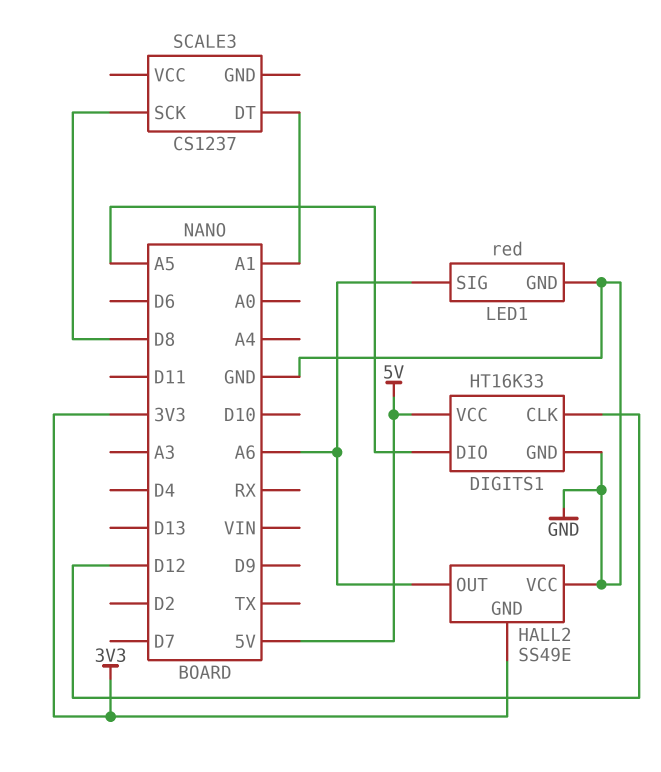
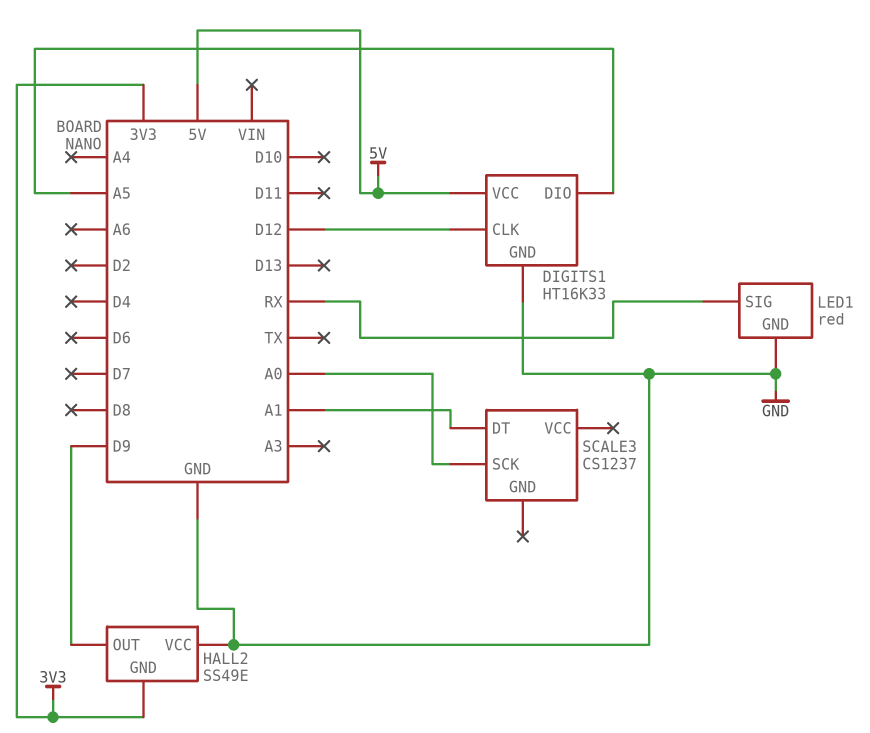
HALL2 pin OUT: A6 -> D9
LED1 pin SIG: A6 -> RX
SCALE3 pin SCK: D8 -> A0

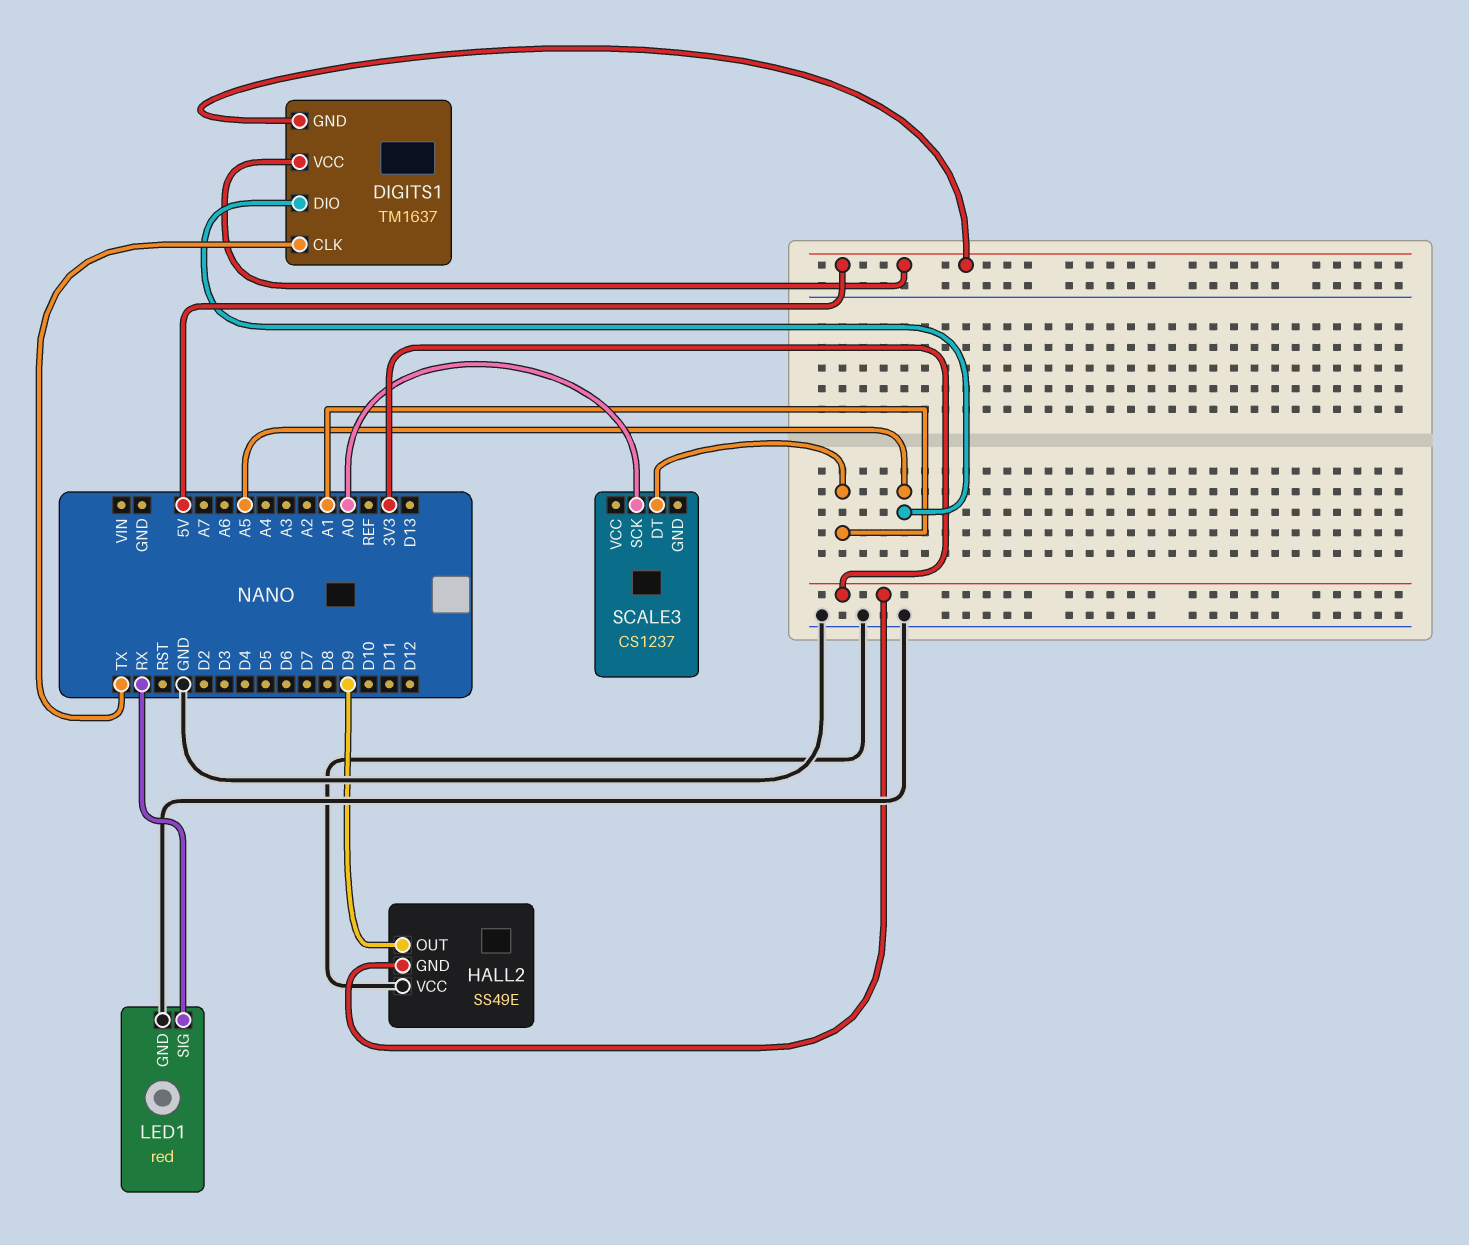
DIGITS1: HT16K33 -> TM1637
DIGITS1 pin CLK: D12 -> TX
DIGITS1 pin GND: GND -> 5V

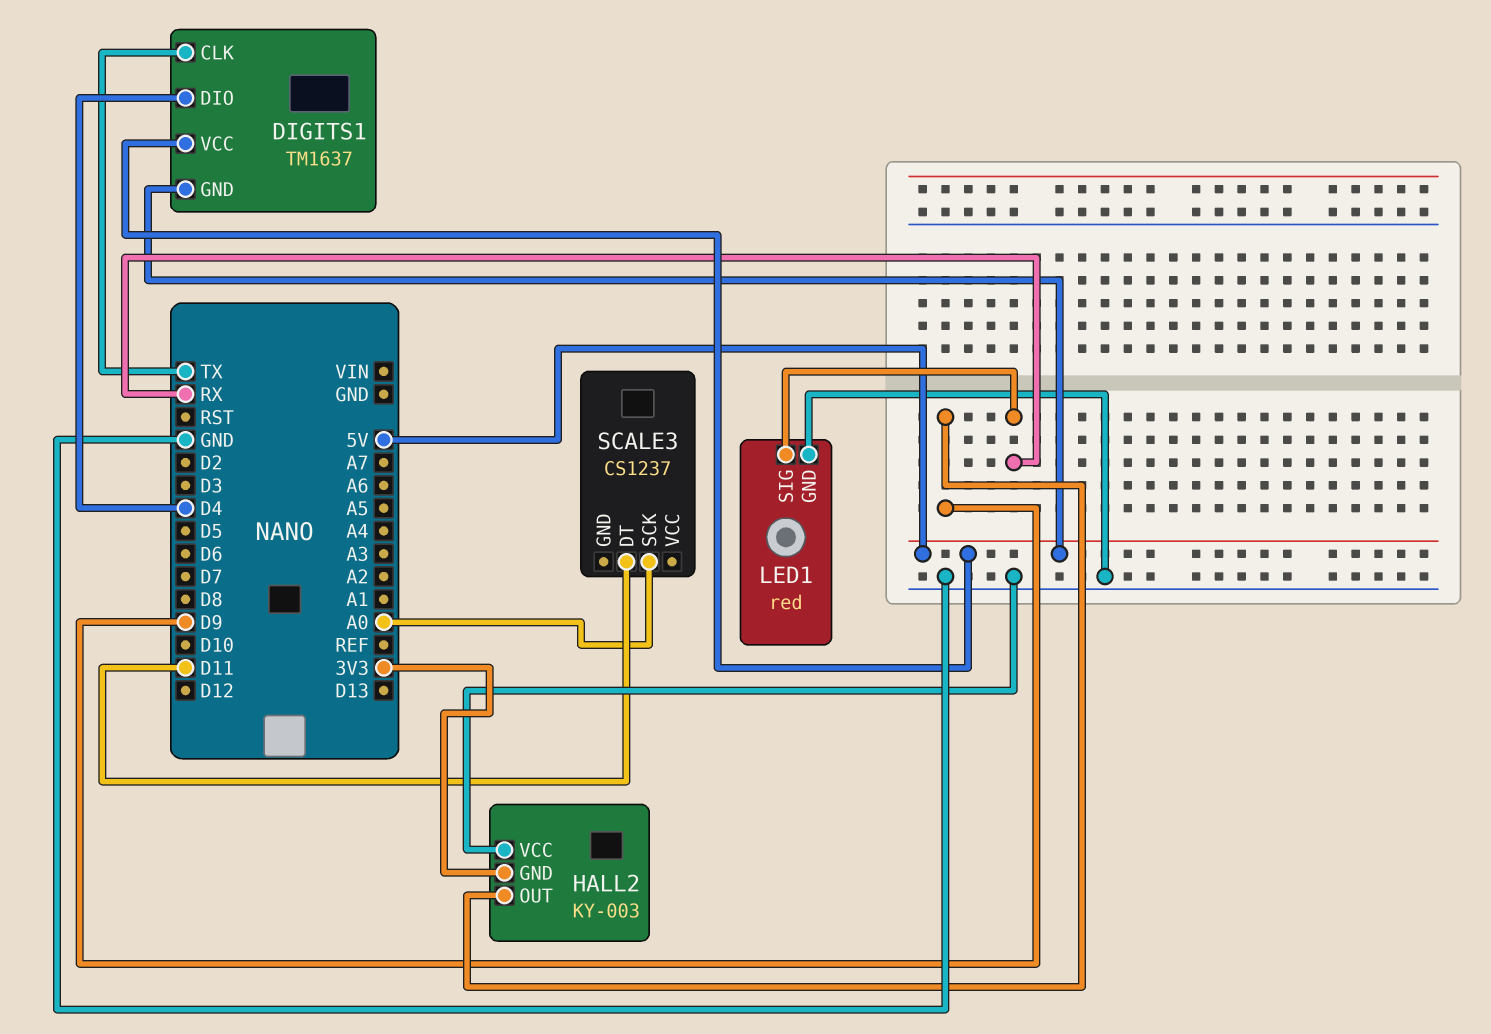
DIGITS1 pin DIO: A5 -> D4
HALL2: SS49E -> KY-003
SCALE3 pin DT: A1 -> D11

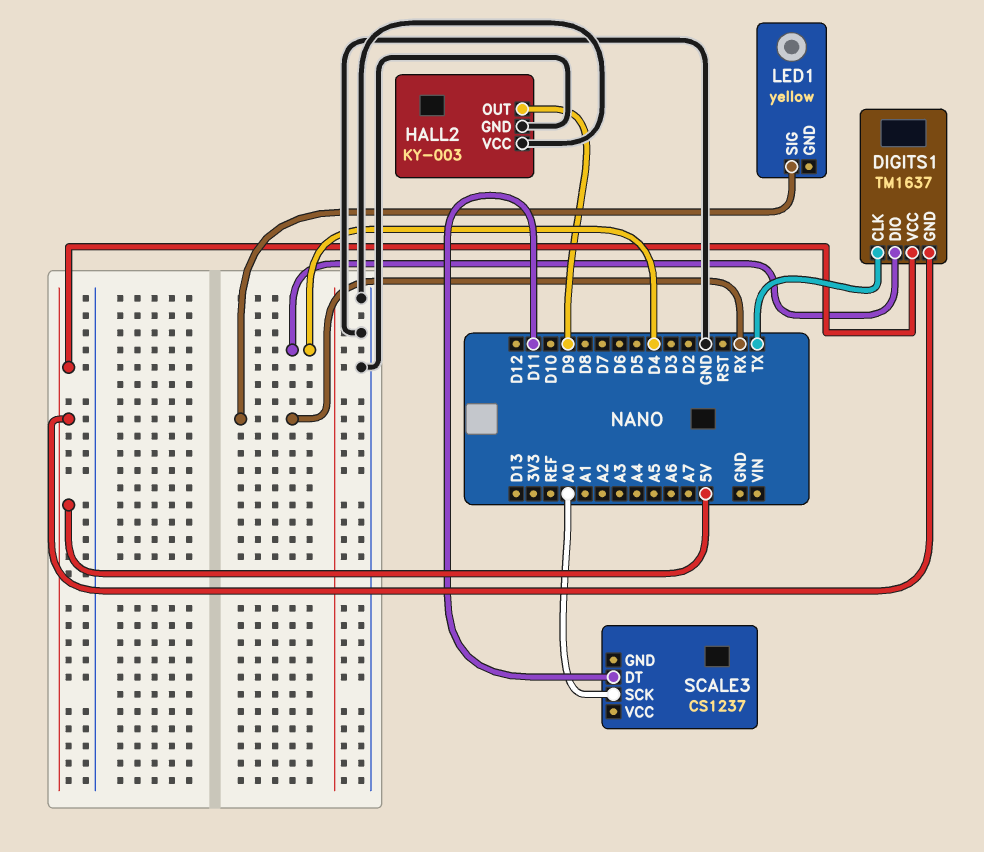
HALL2 pin GND: 3V3 -> GND
LED1: red -> yellow
LED1 pin GND: GND -> none

